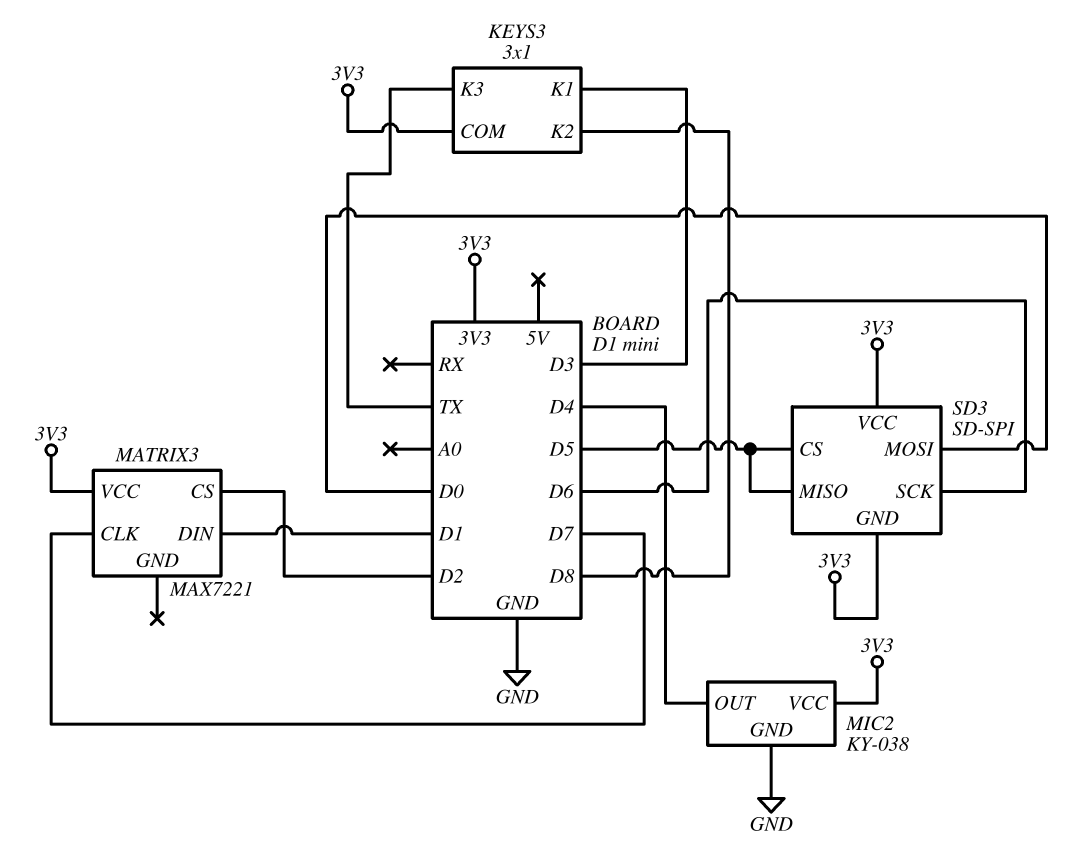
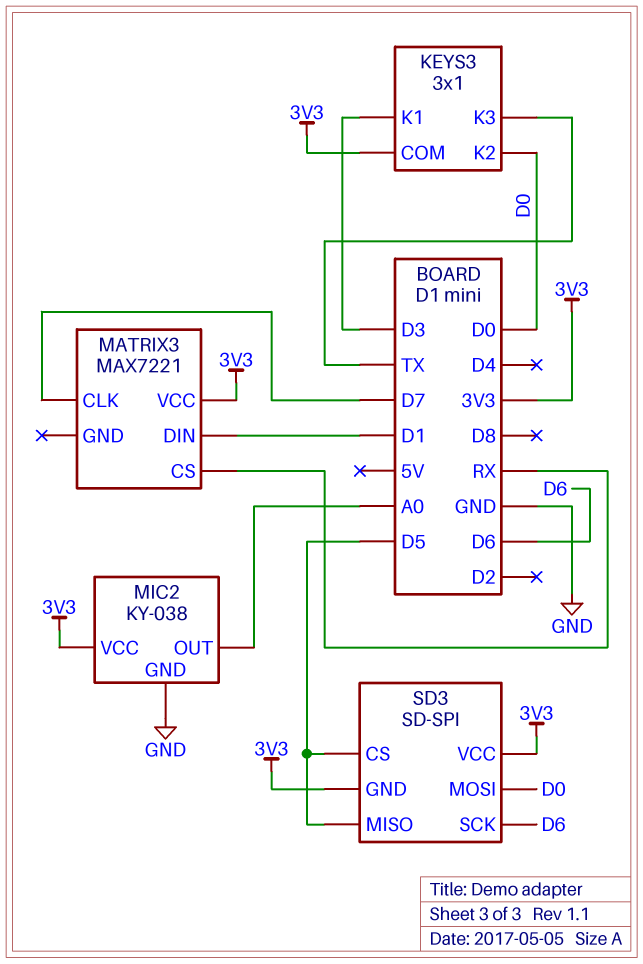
KEYS3 pin K2: D8 -> D0
MATRIX3 pin CS: D2 -> RX
MIC2 pin OUT: D4 -> A0

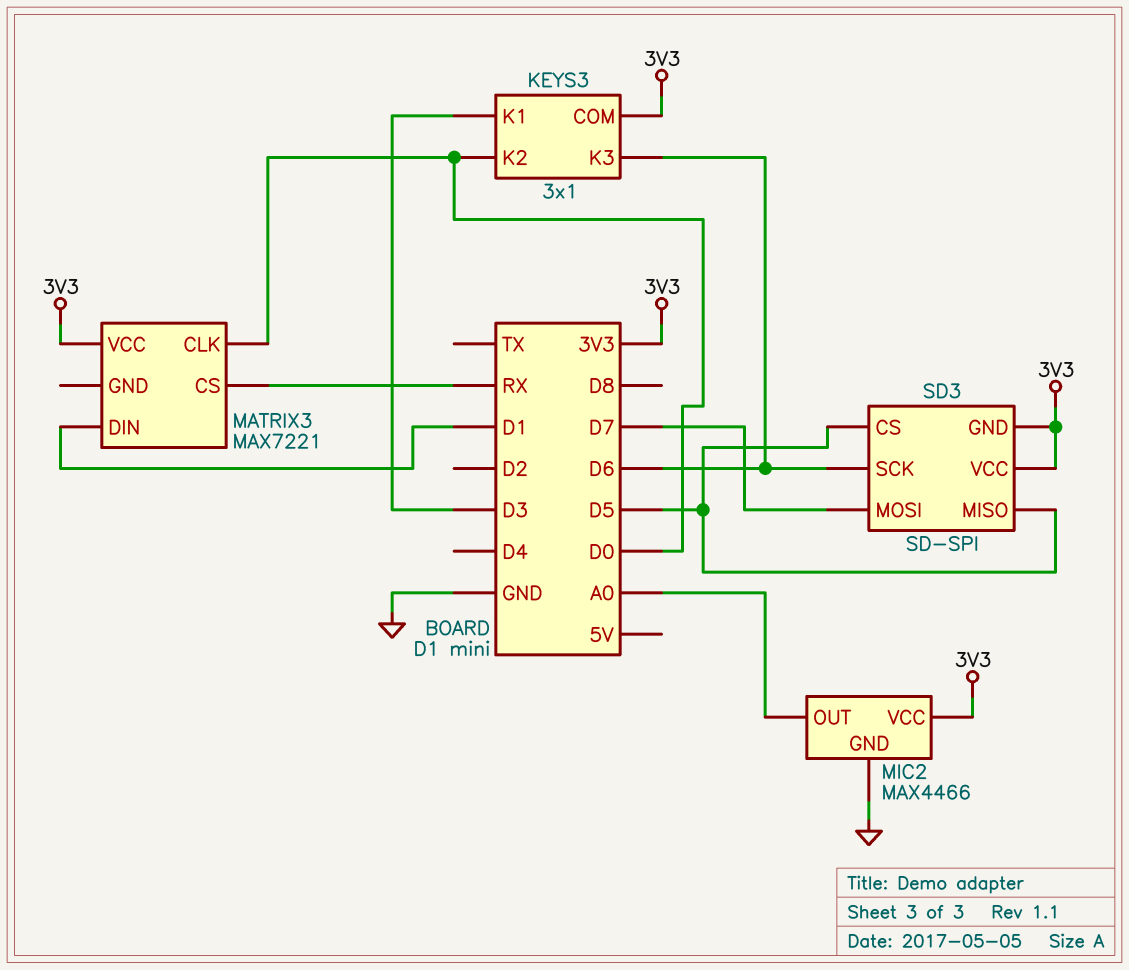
KEYS3 pin K3: TX -> D6
MATRIX3 pin CLK: D7 -> D0
MIC2: KY-038 -> MAX4466
SD3 pin MOSI: D0 -> D7

